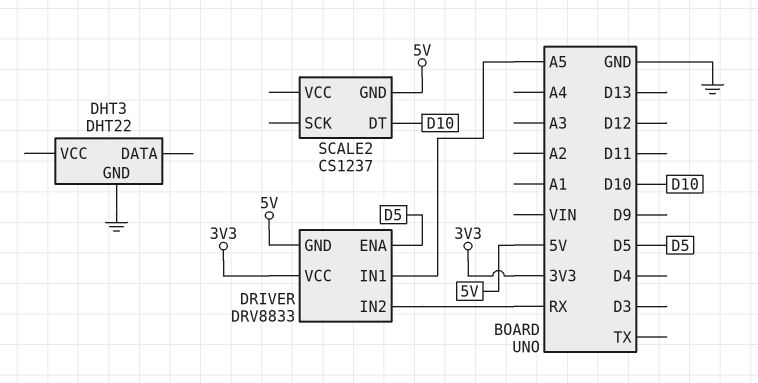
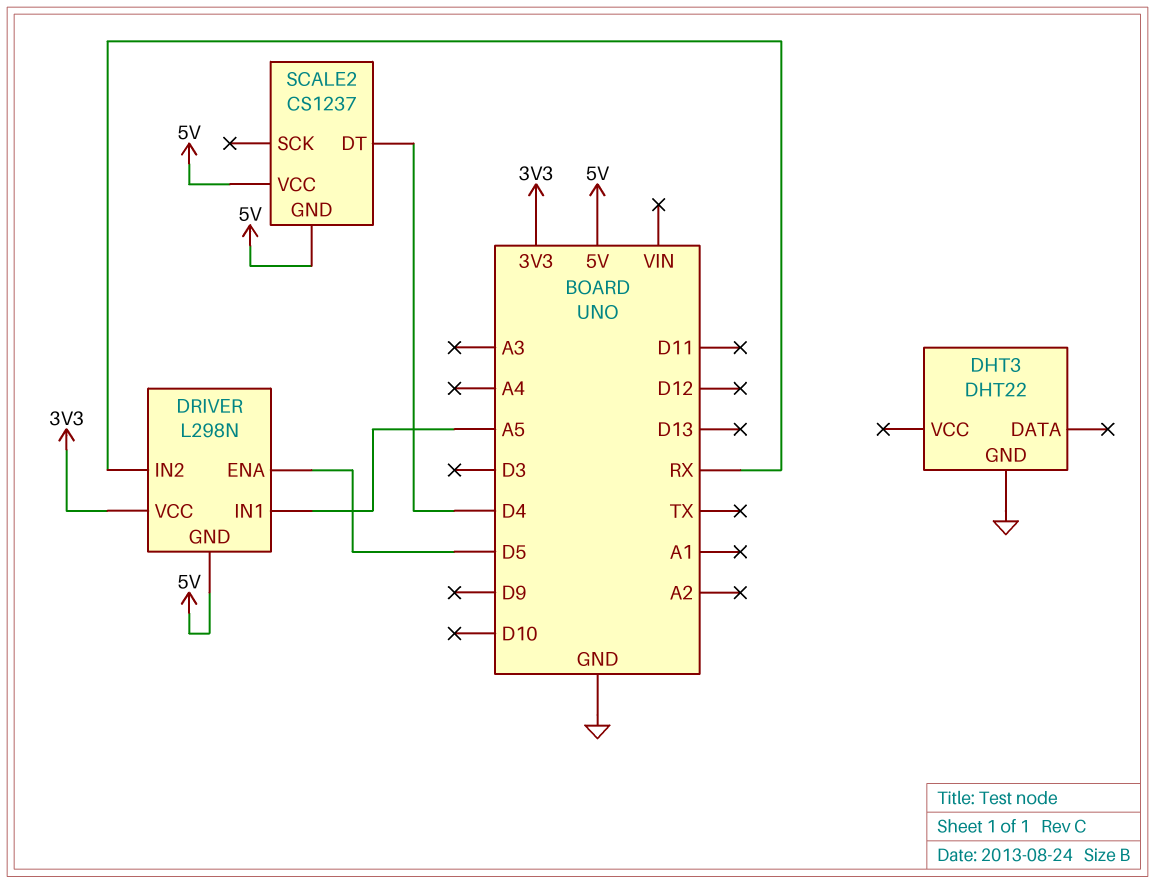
DRIVER: DRV8833 -> L298N
SCALE2 pin DT: D10 -> D4
SCALE2 pin VCC: none -> 5V

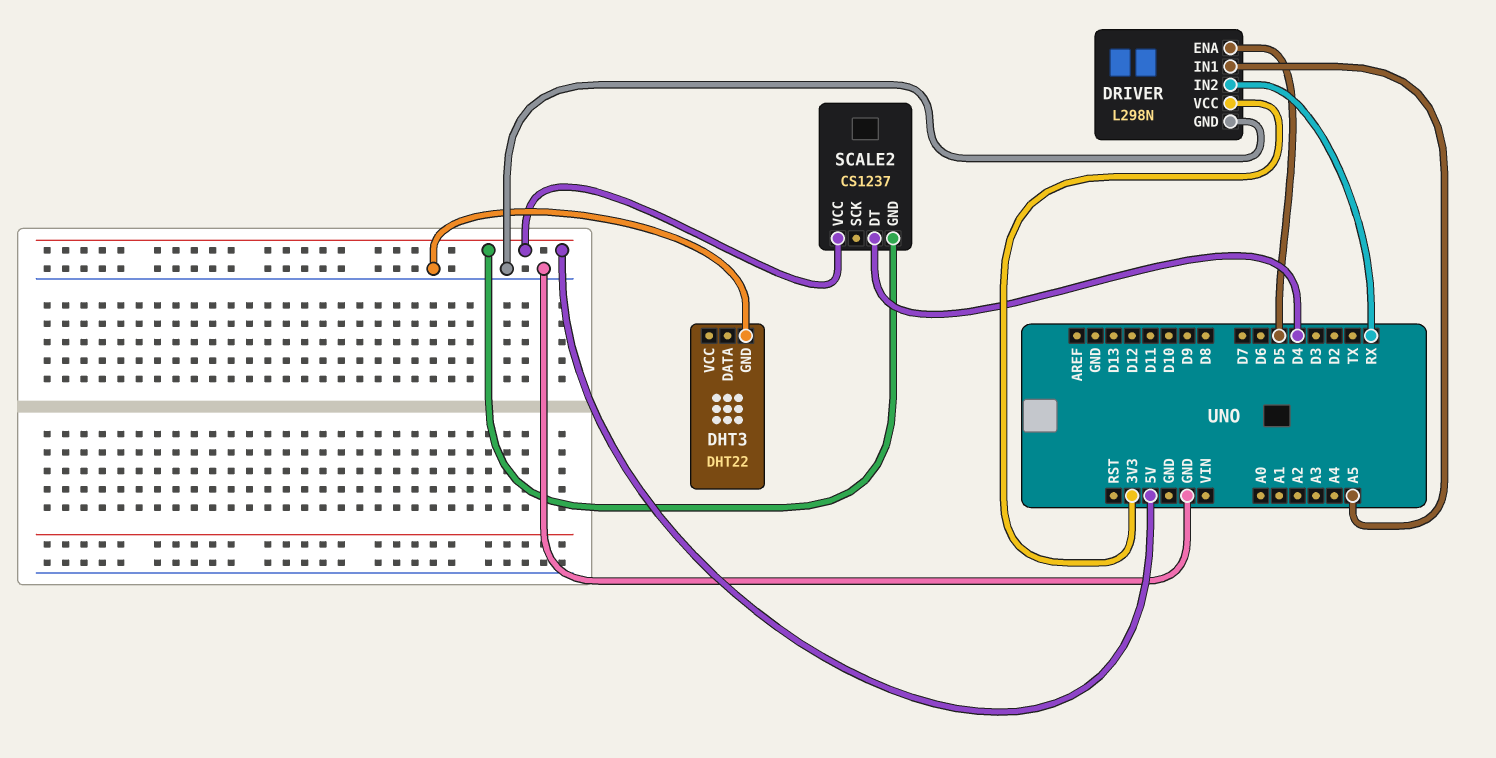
DRIVER pin GND: 5V -> GND

